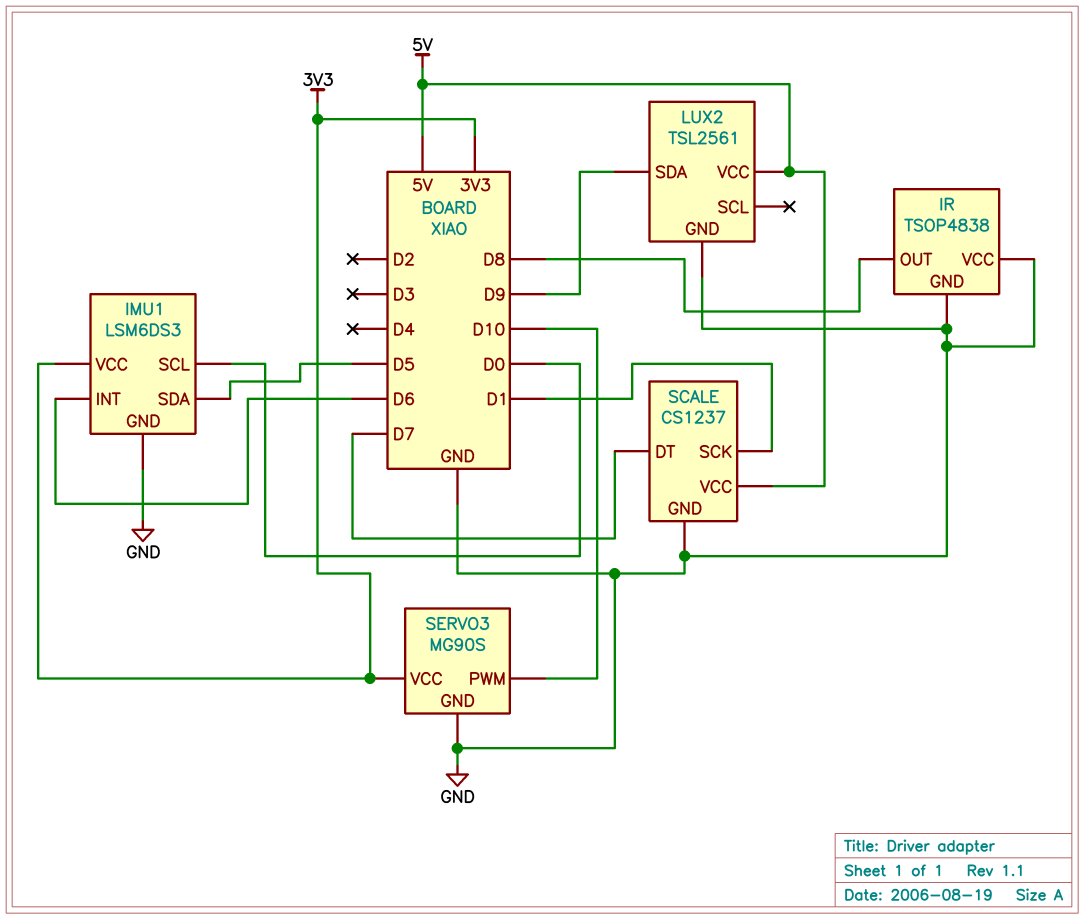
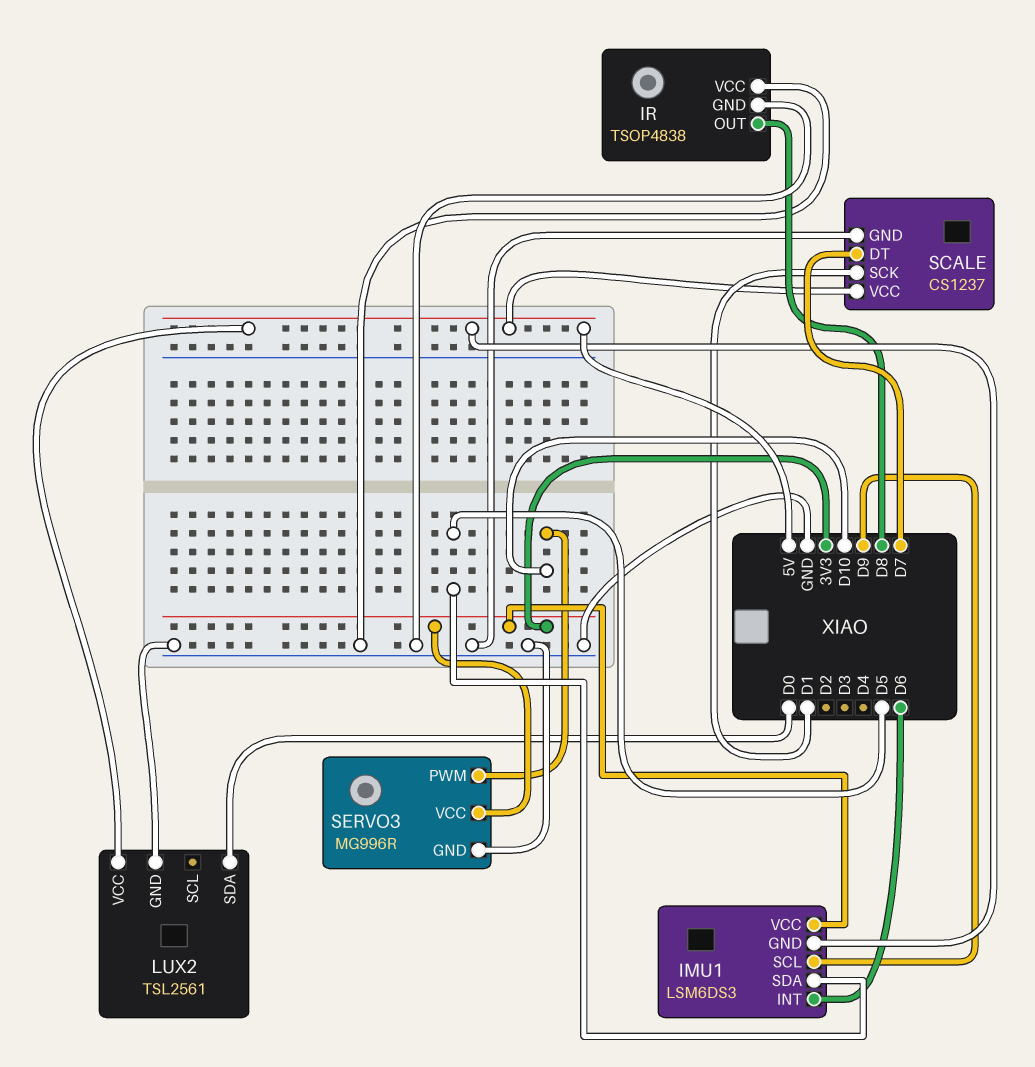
IMU1 pin GND: GND -> 5V
IMU1 pin SCL: D0 -> D9
LUX2 pin SDA: D9 -> D0
SERVO3: MG90S -> MG996R

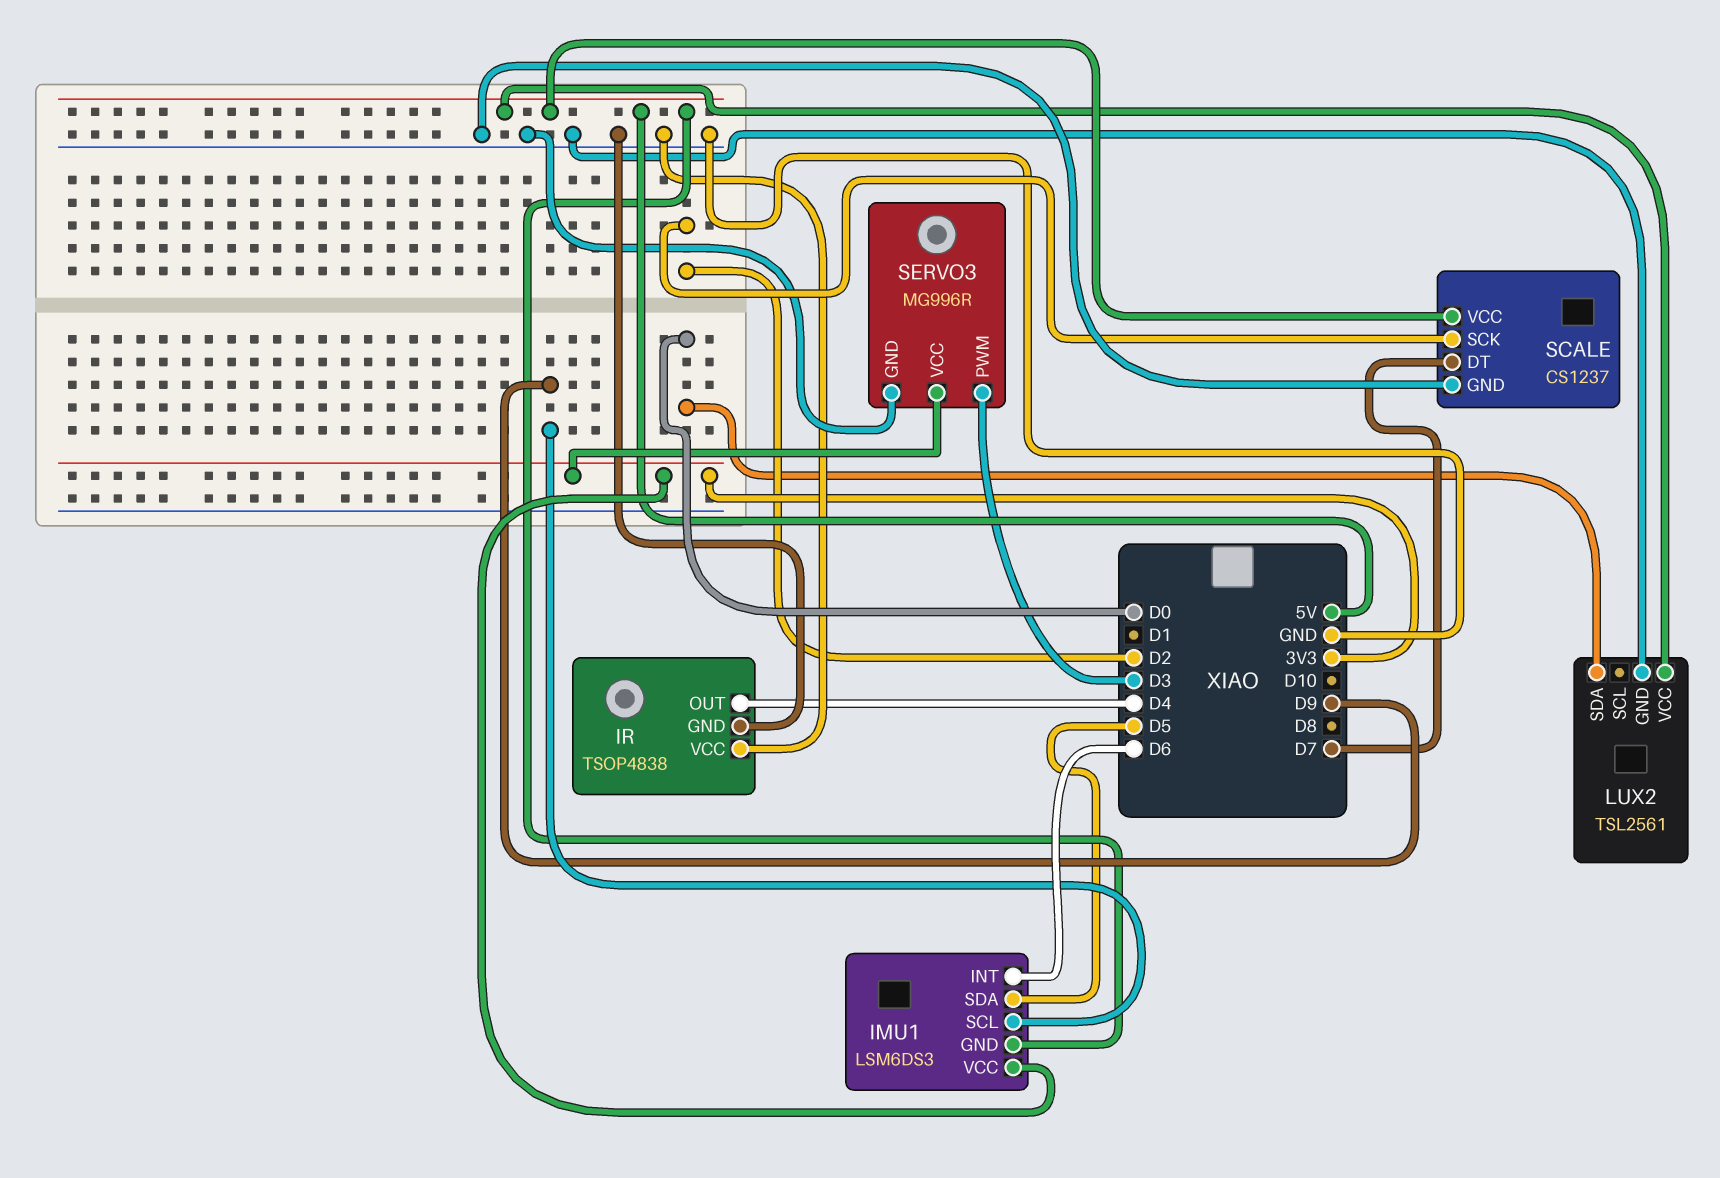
IR pin OUT: D8 -> D4
SCALE pin SCK: D1 -> D2
SERVO3 pin PWM: D10 -> D3

